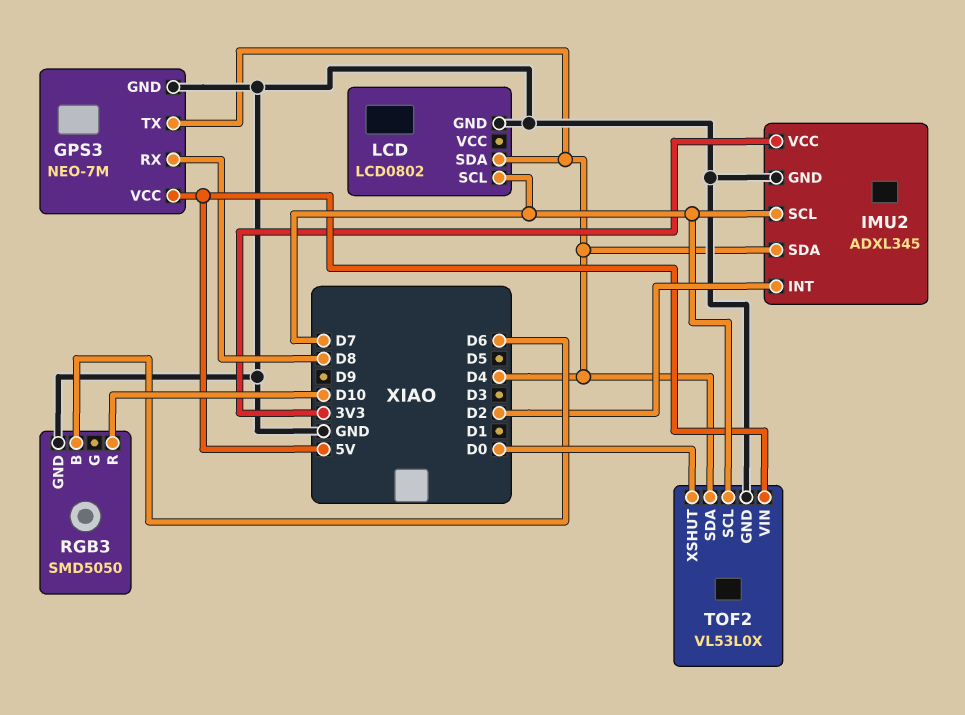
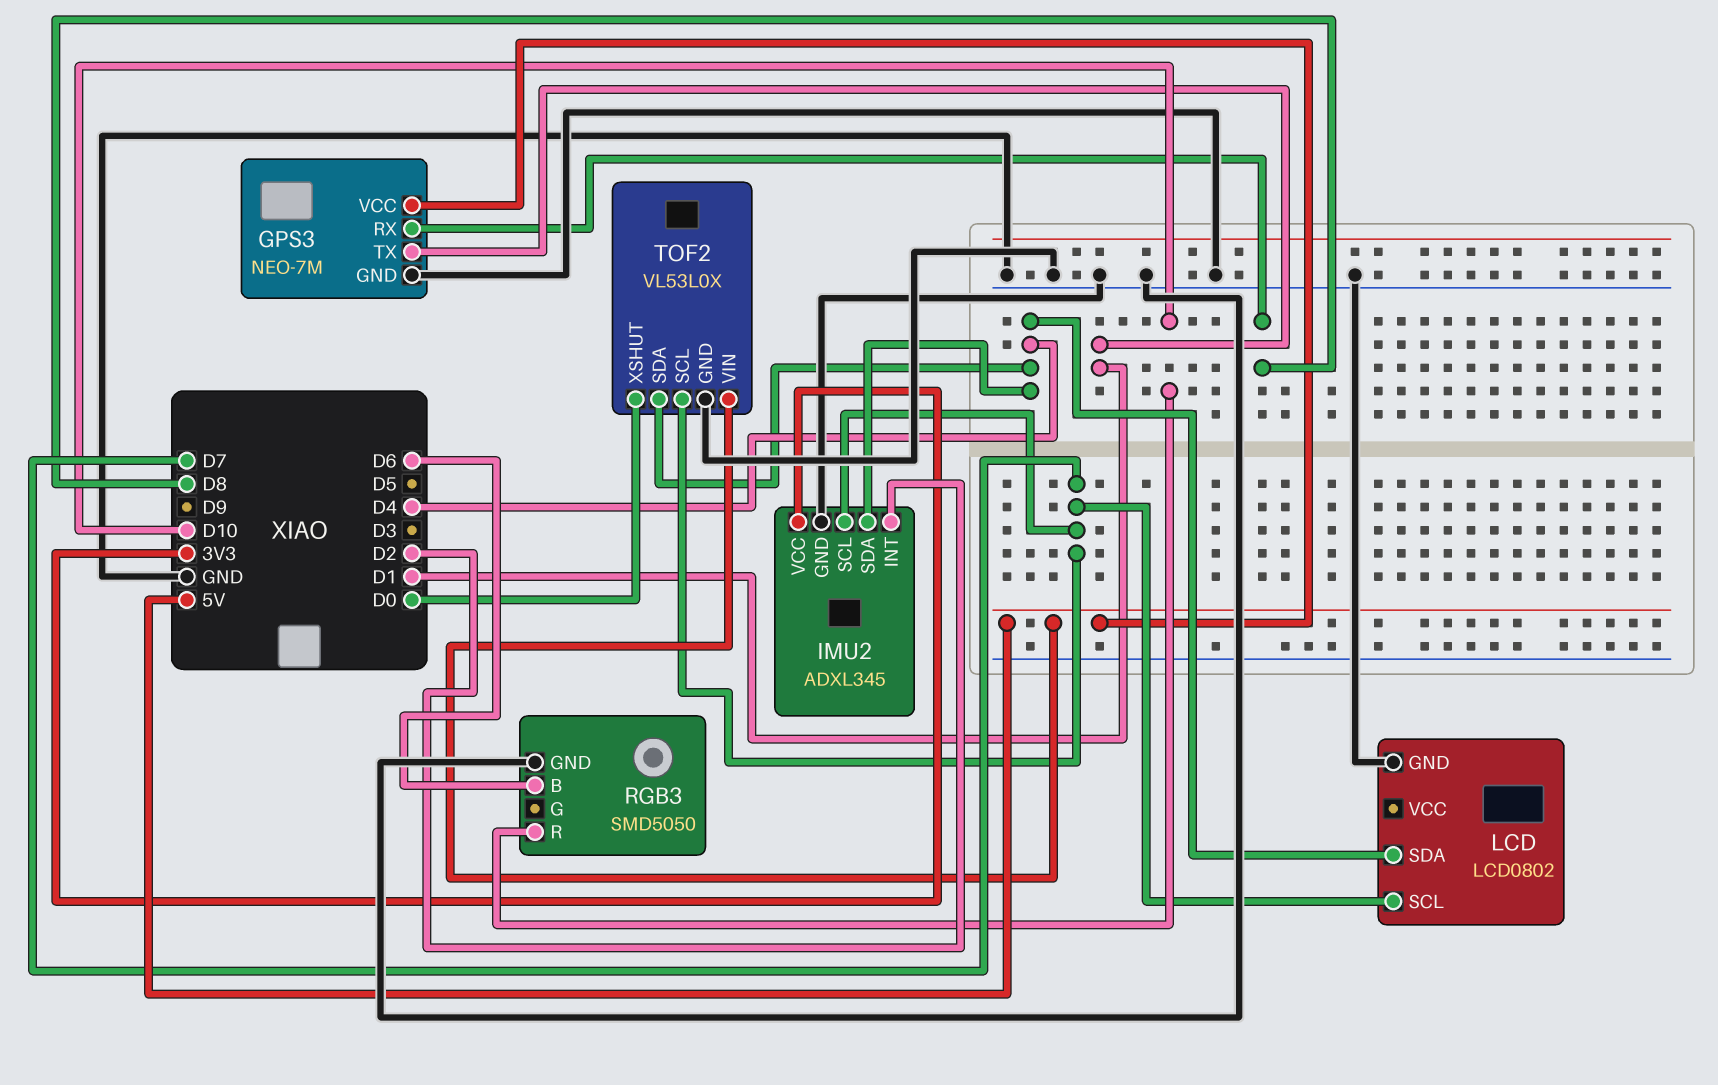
GPS3 pin TX: D4 -> D1

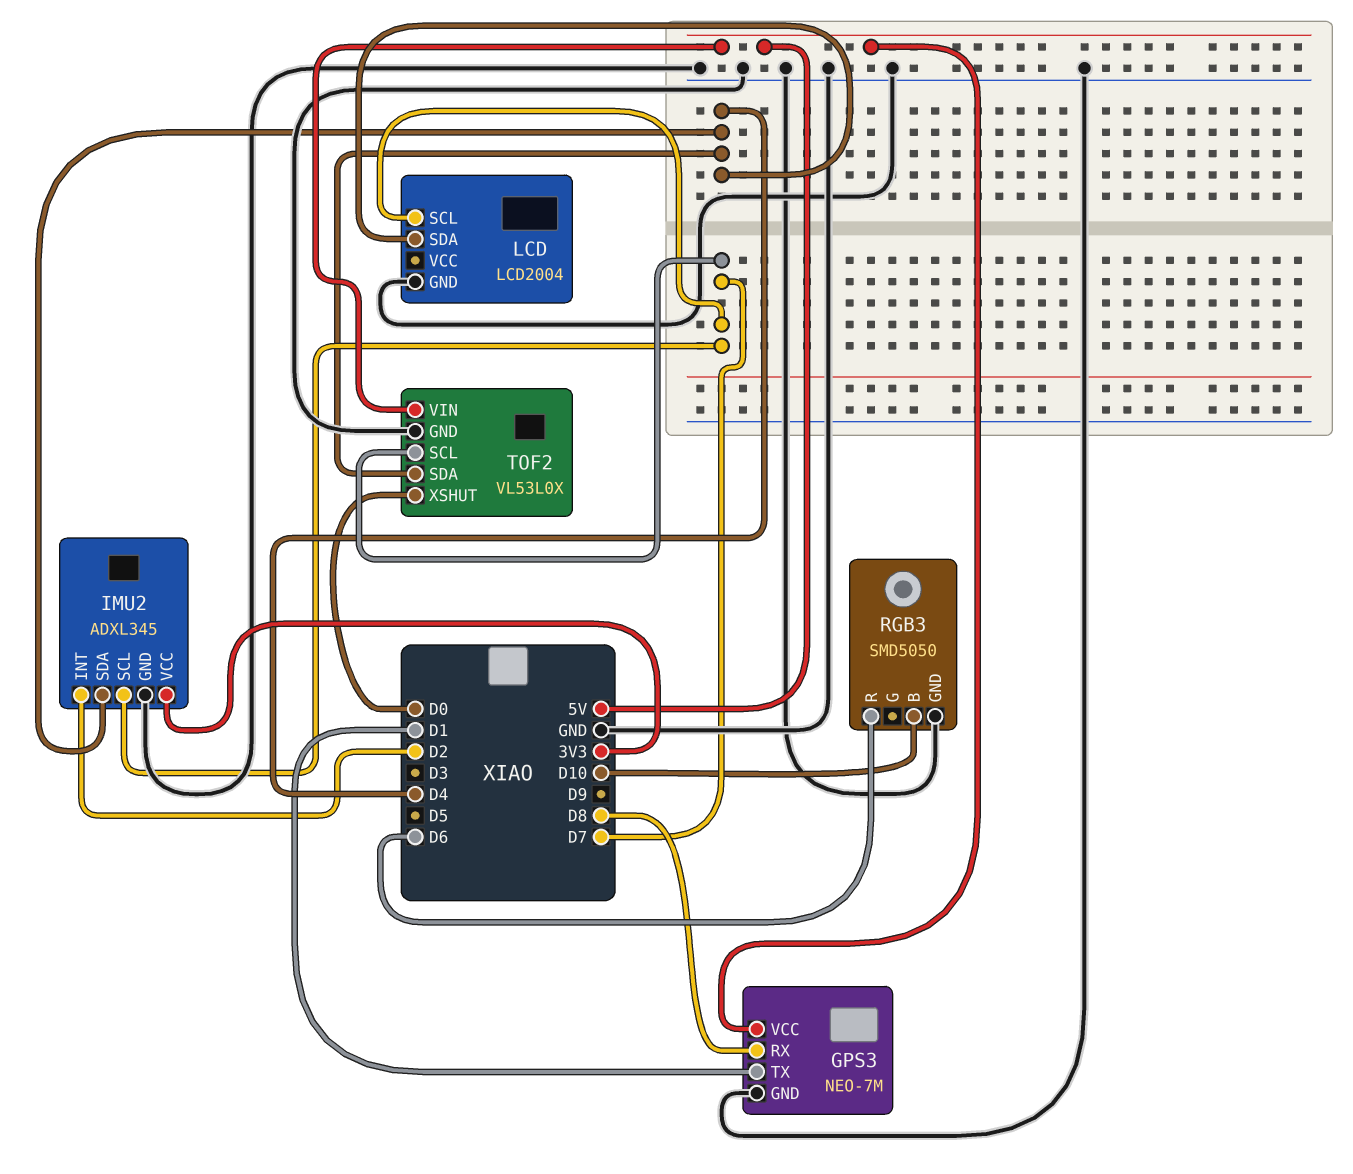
LCD: LCD0802 -> LCD2004
RGB3 pin B: D6 -> D10
RGB3 pin R: D10 -> D6

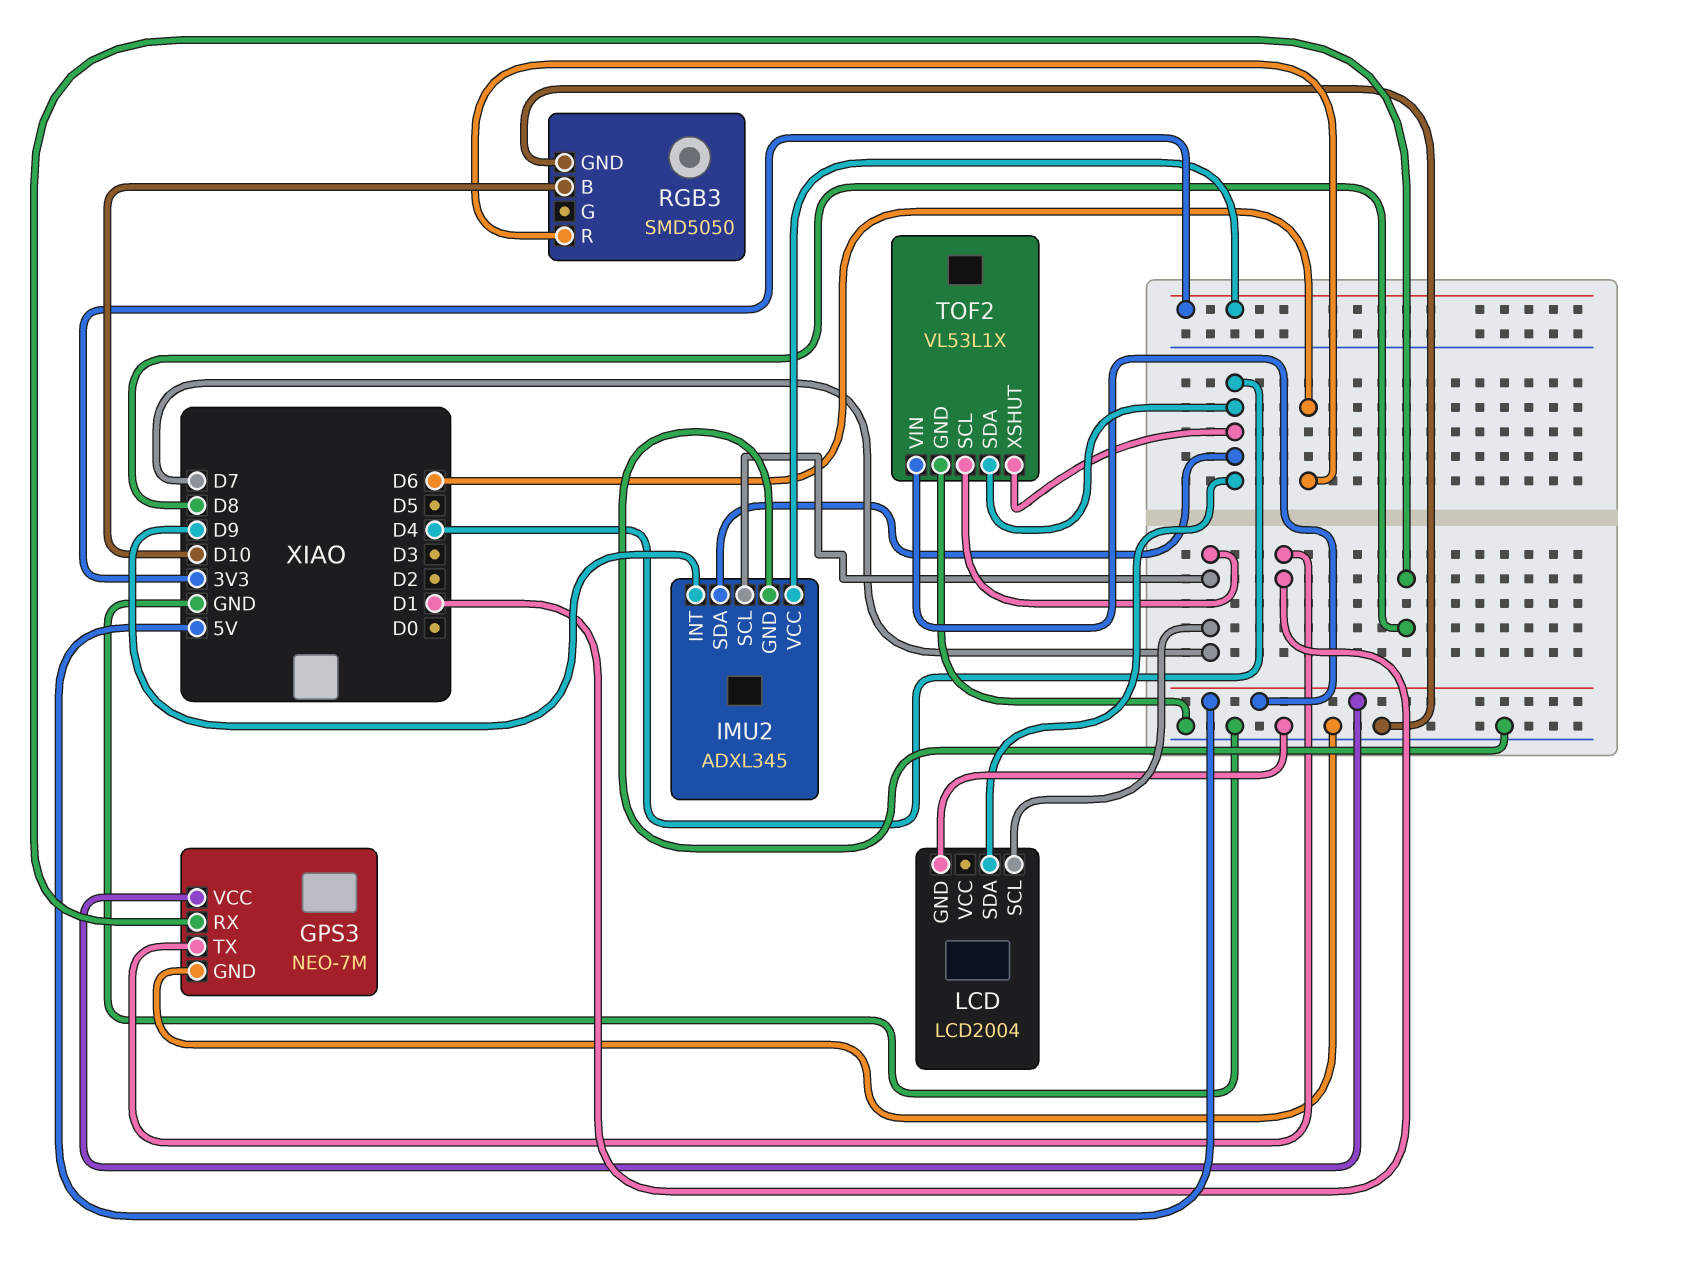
IMU2 pin INT: D2 -> D9
TOF2: VL53L0X -> VL53L1X
TOF2 pin XSHUT: D0 -> D4

